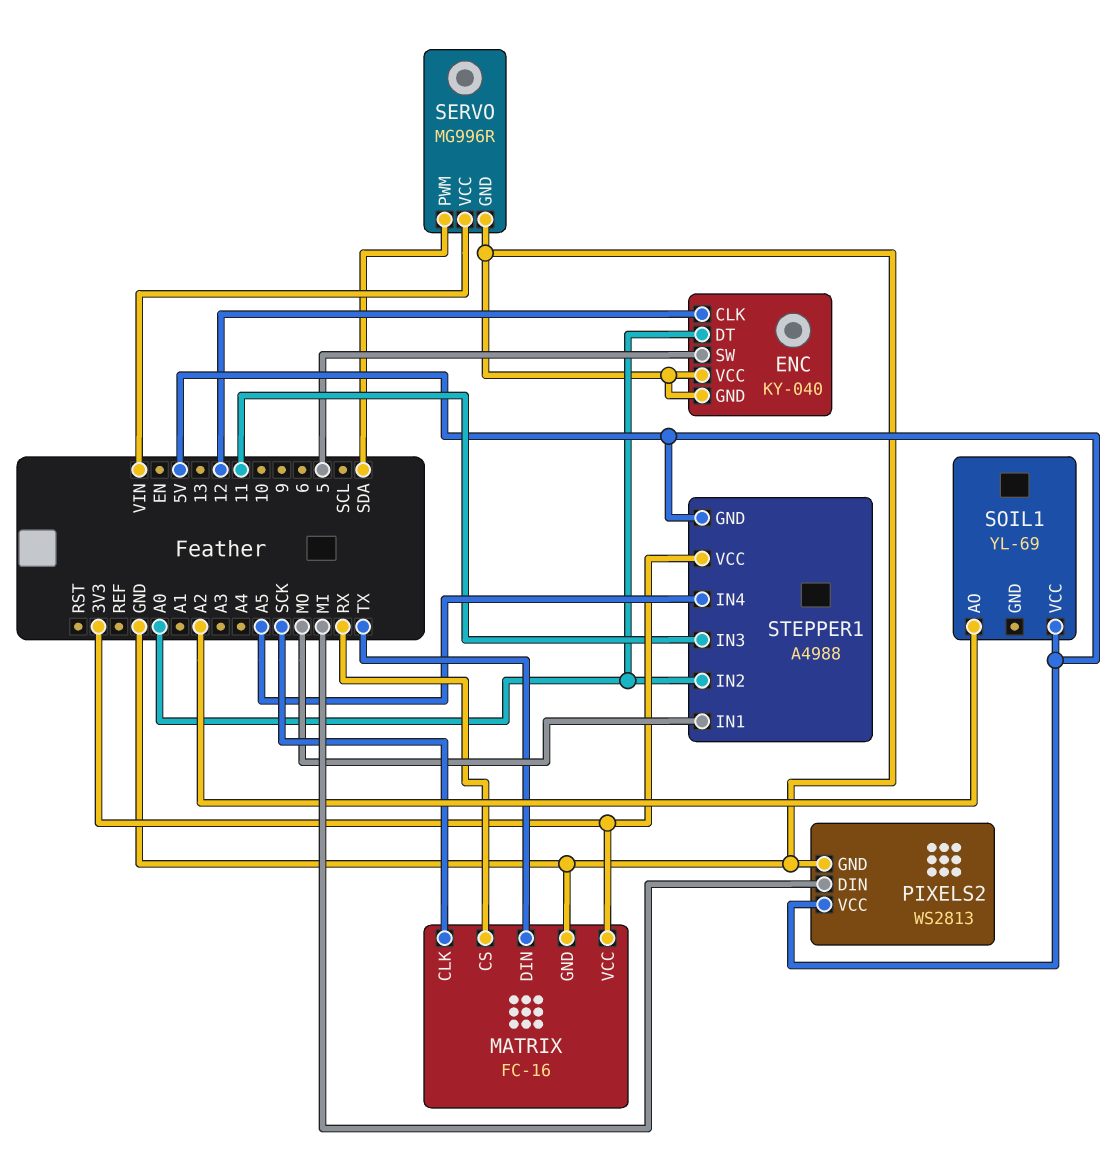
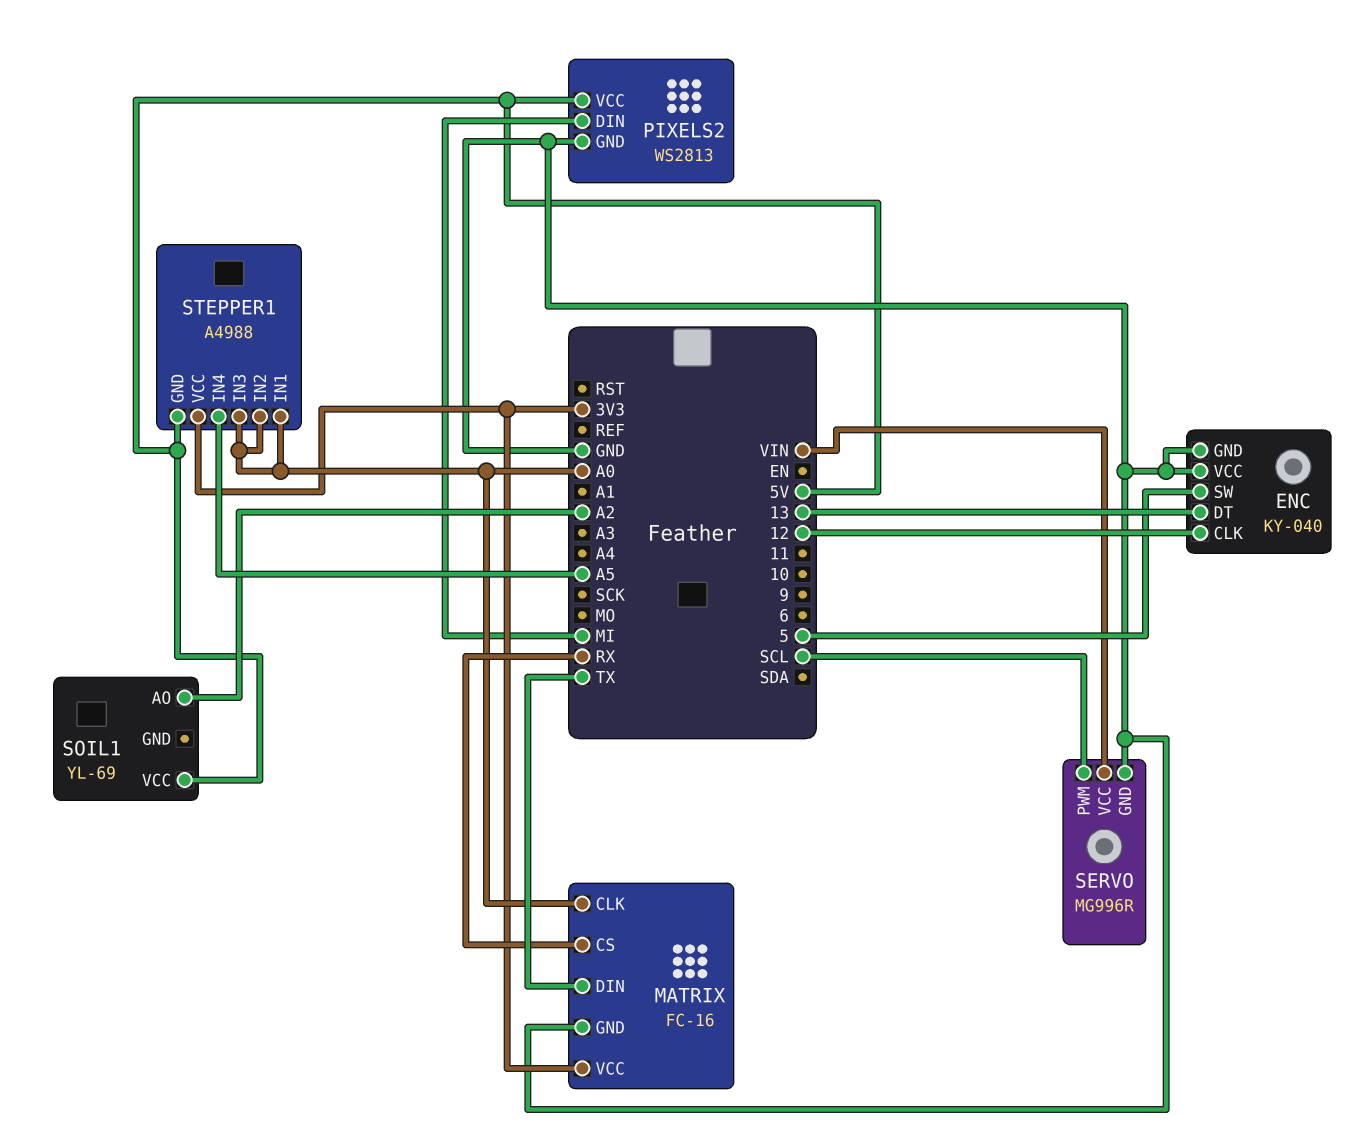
ENC pin DT: A0 -> 13
MATRIX pin CLK: SCK -> A0
SERVO pin PWM: SDA -> SCL
STEPPER1 pin IN1: MO -> A0
STEPPER1 pin IN3: 11 -> A0

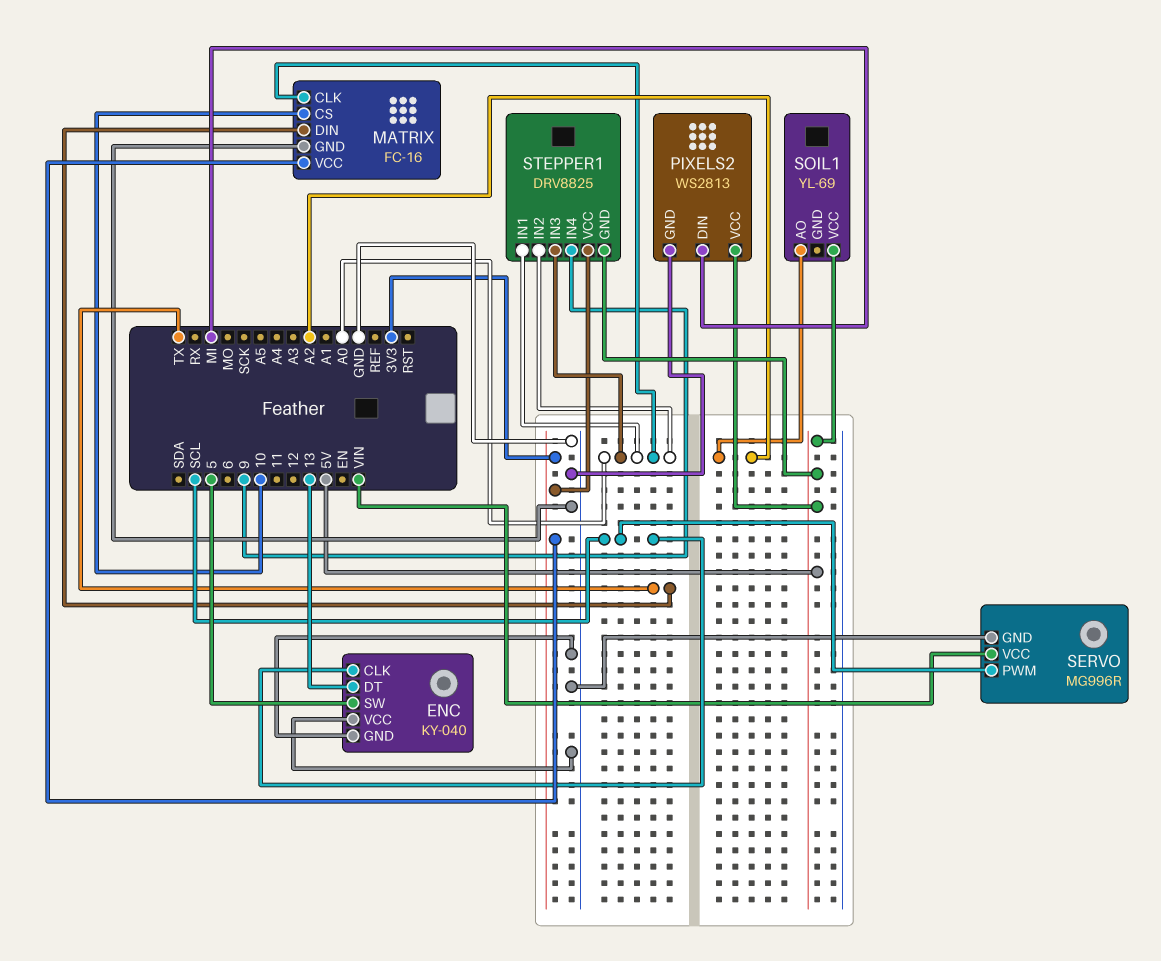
ENC pin CLK: 12 -> SCL
MATRIX pin CS: RX -> 10
STEPPER1: A4988 -> DRV8825
STEPPER1 pin IN4: A5 -> 9

